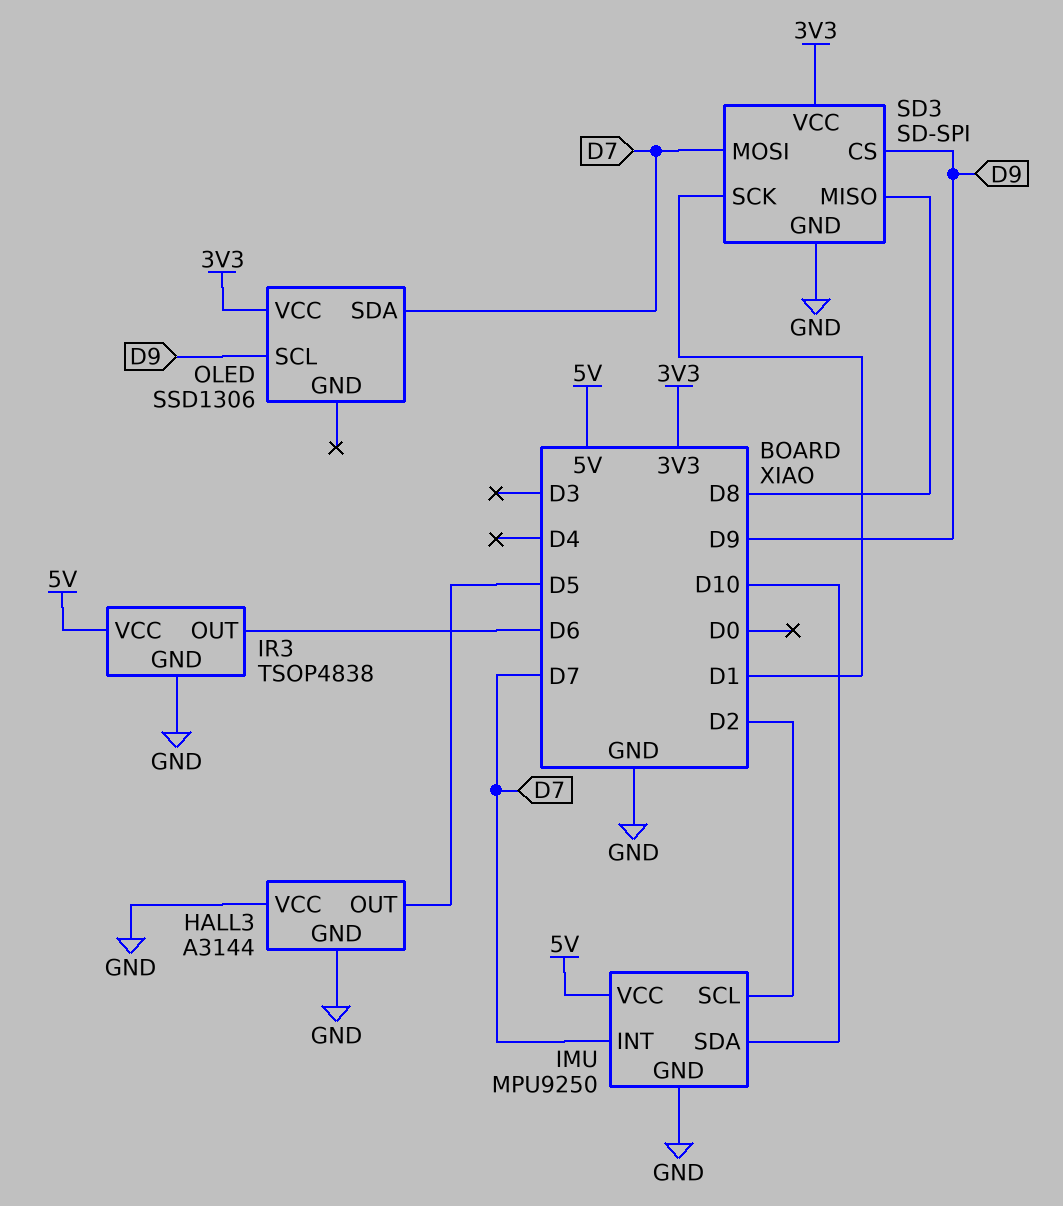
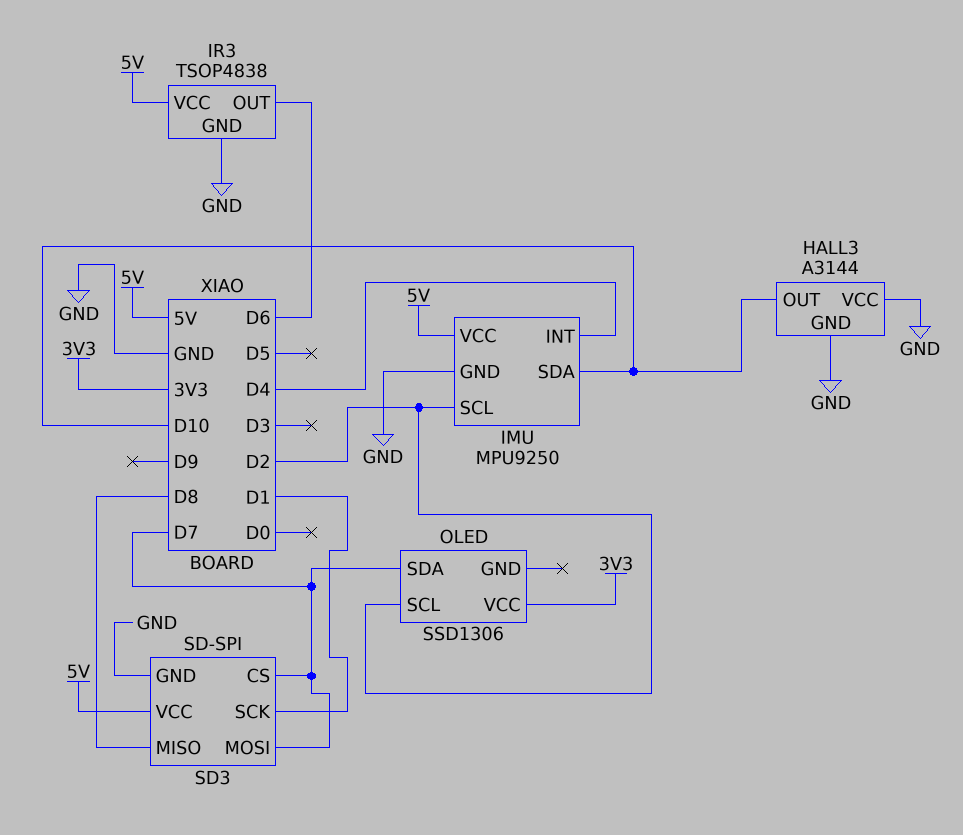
HALL3 pin OUT: D5 -> D10
IMU pin INT: D7 -> D4
OLED pin SCL: D9 -> D2
SD3 pin CS: D9 -> D7
SD3 pin VCC: 3V3 -> 5V

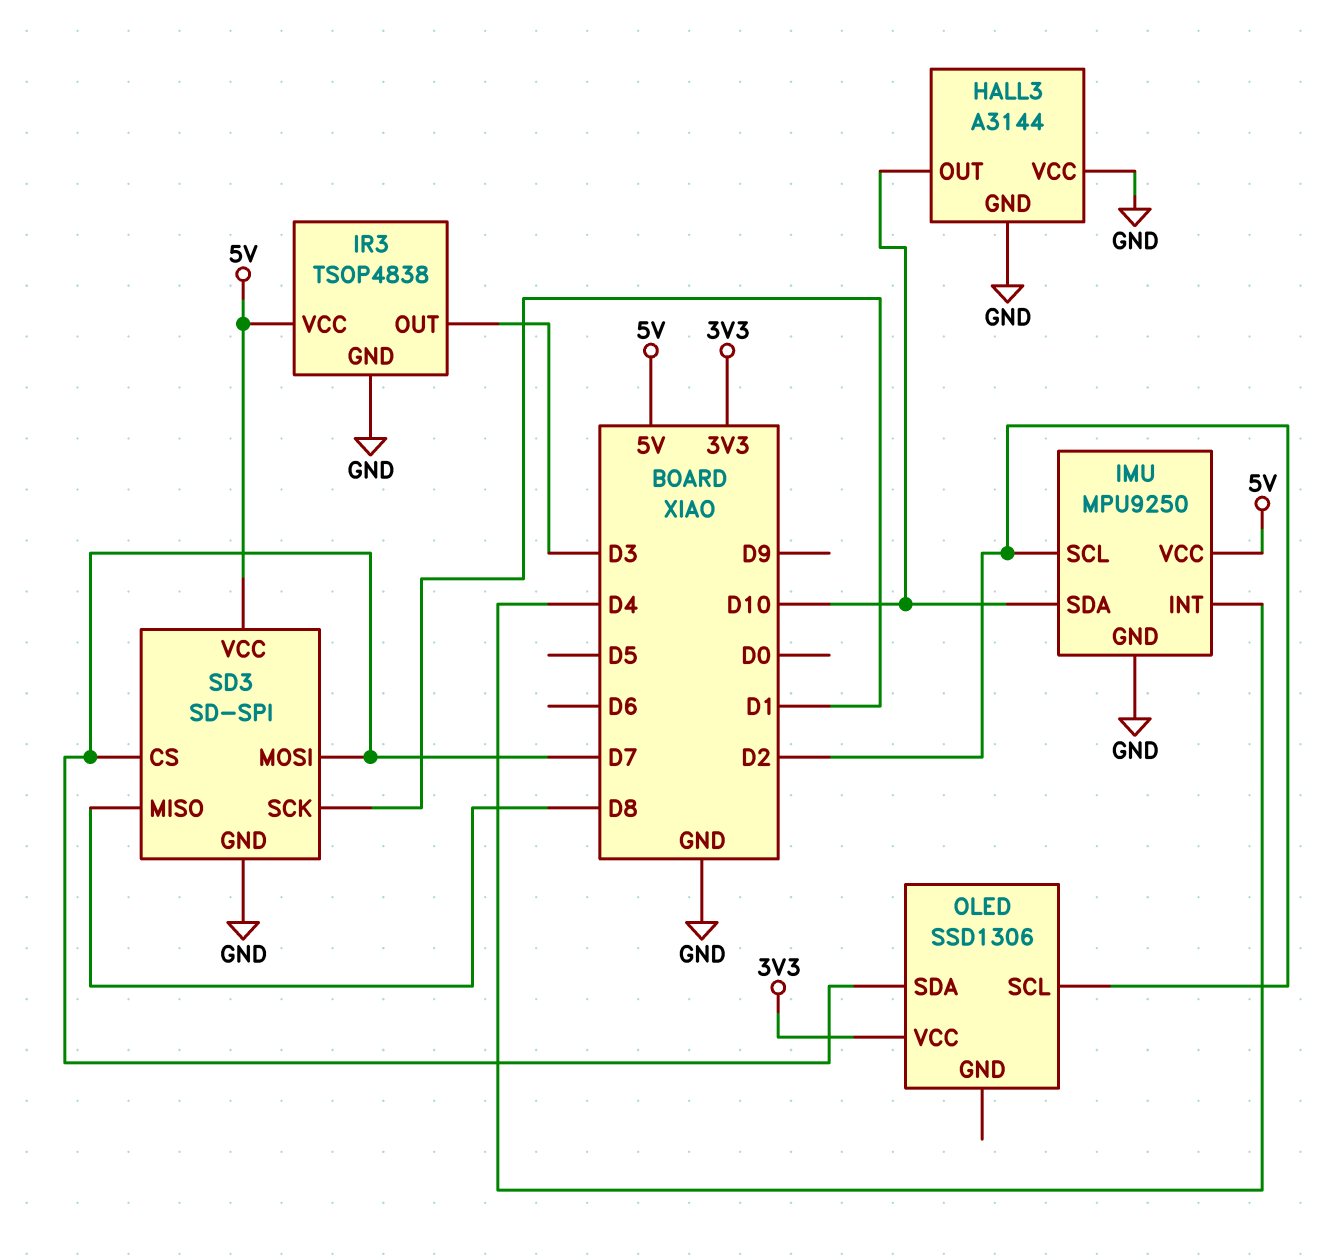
IR3 pin OUT: D6 -> D3

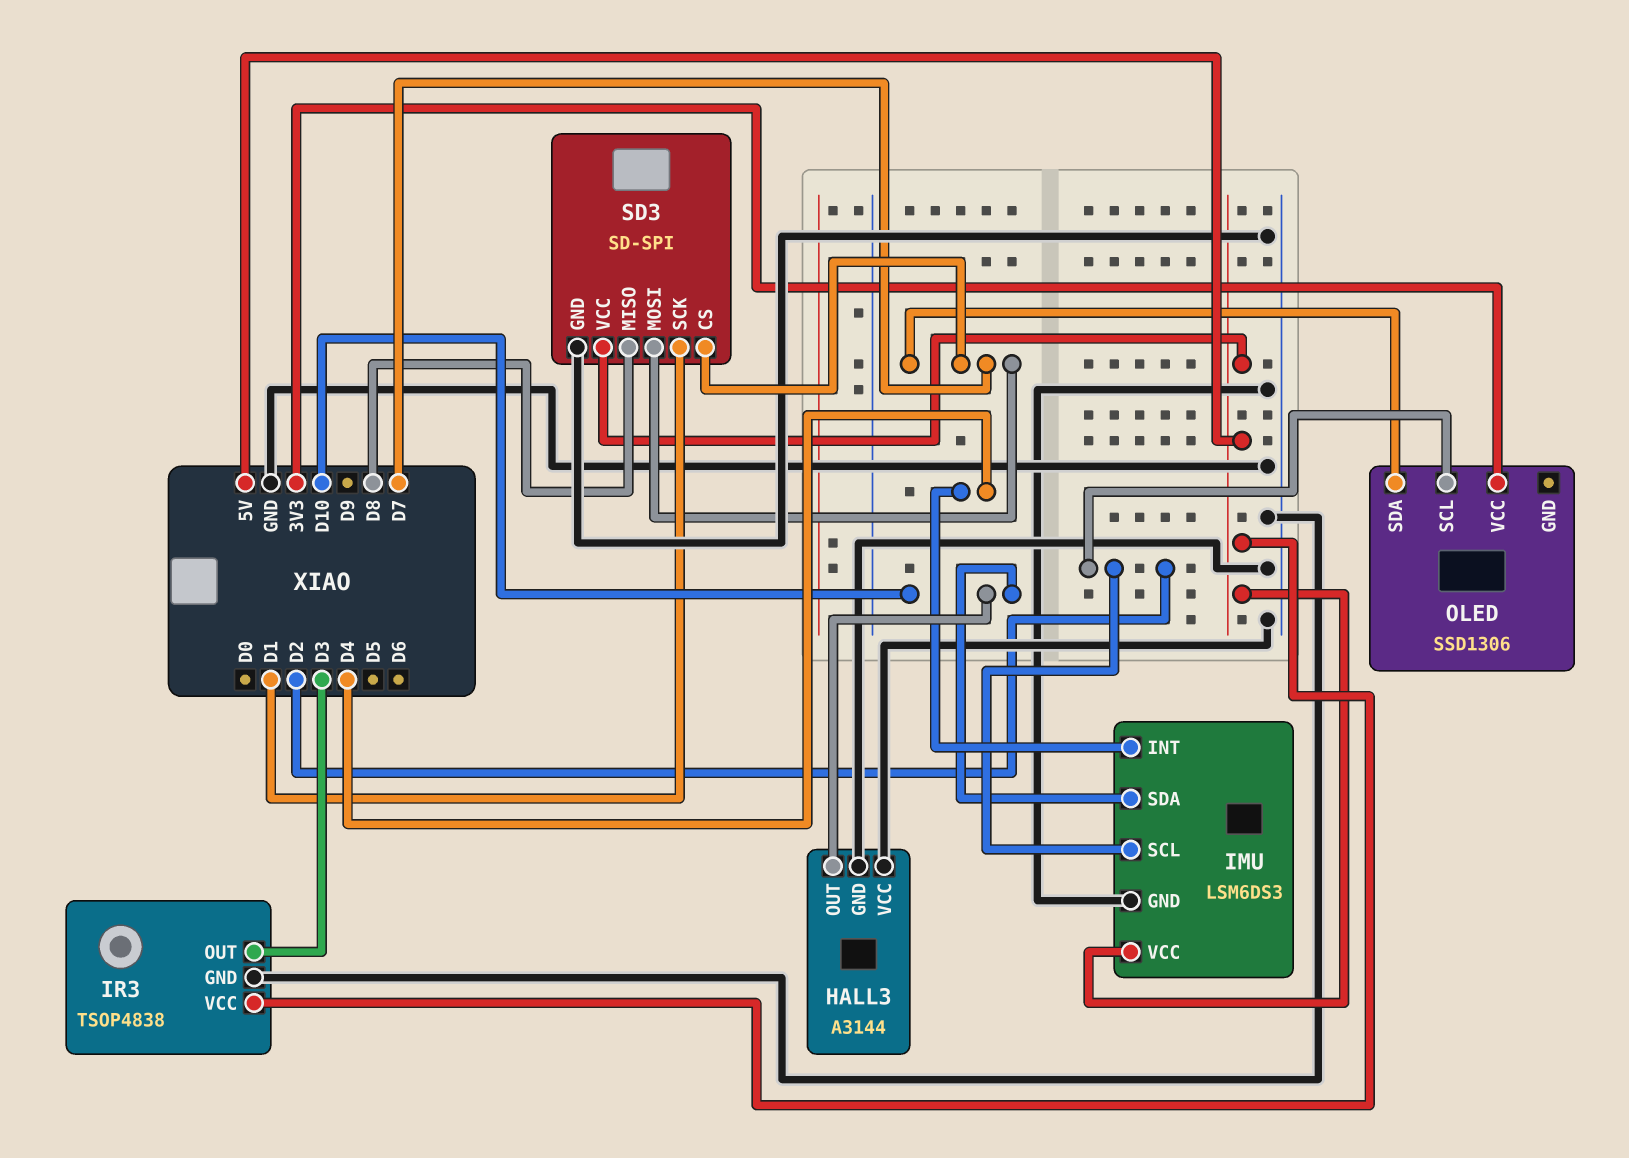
IMU: MPU9250 -> LSM6DS3

